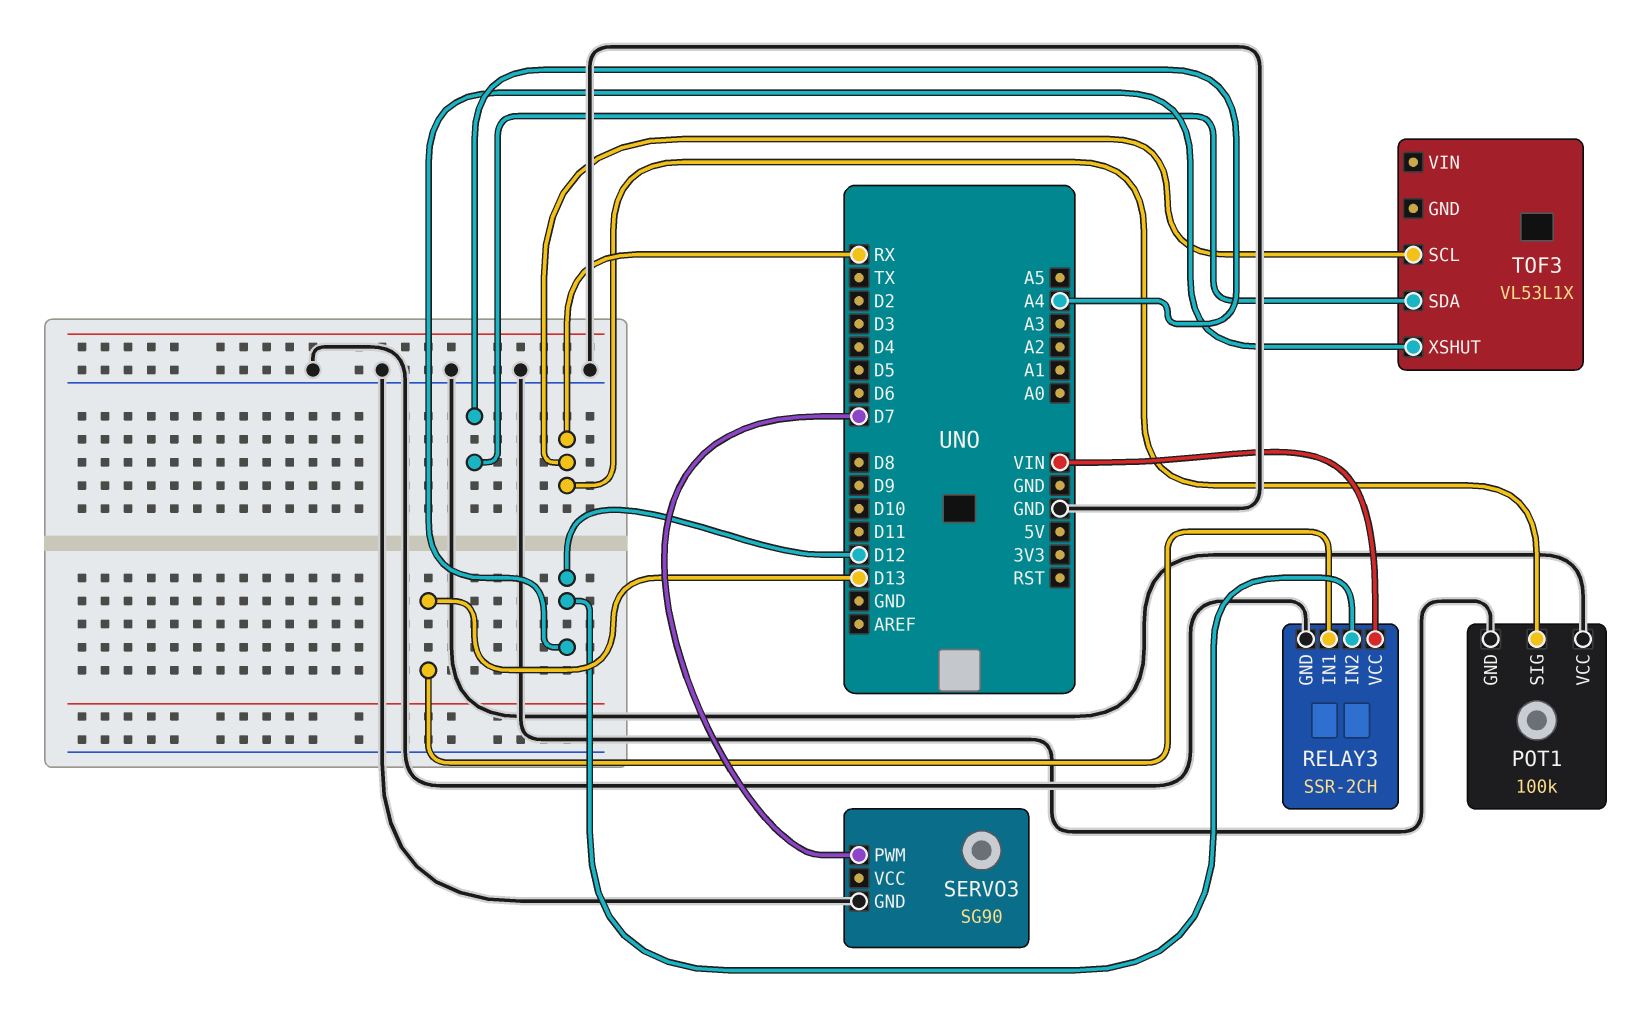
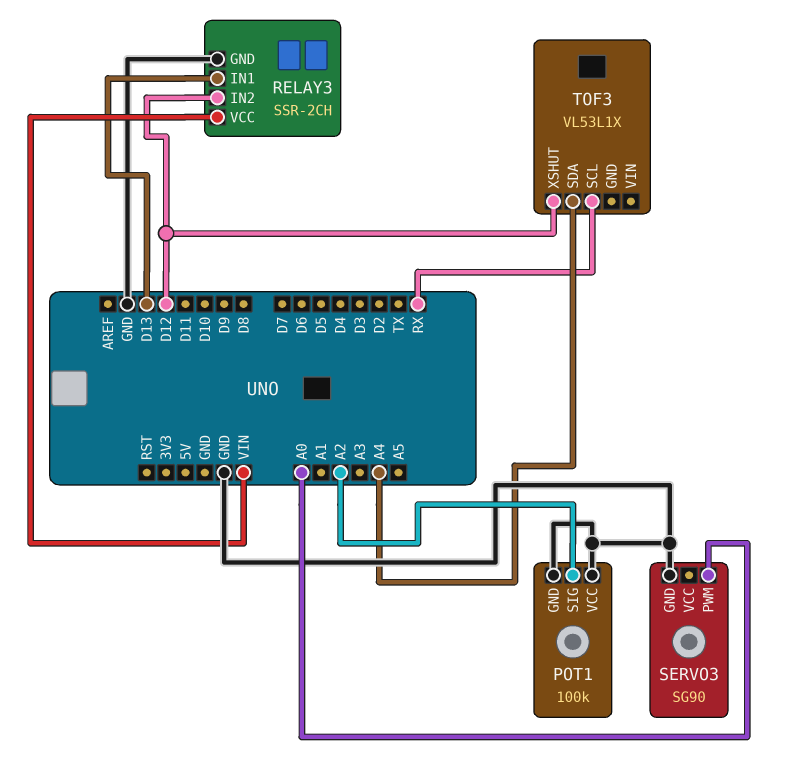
POT1 pin SIG: RX -> A2
SERVO3 pin PWM: D7 -> A0

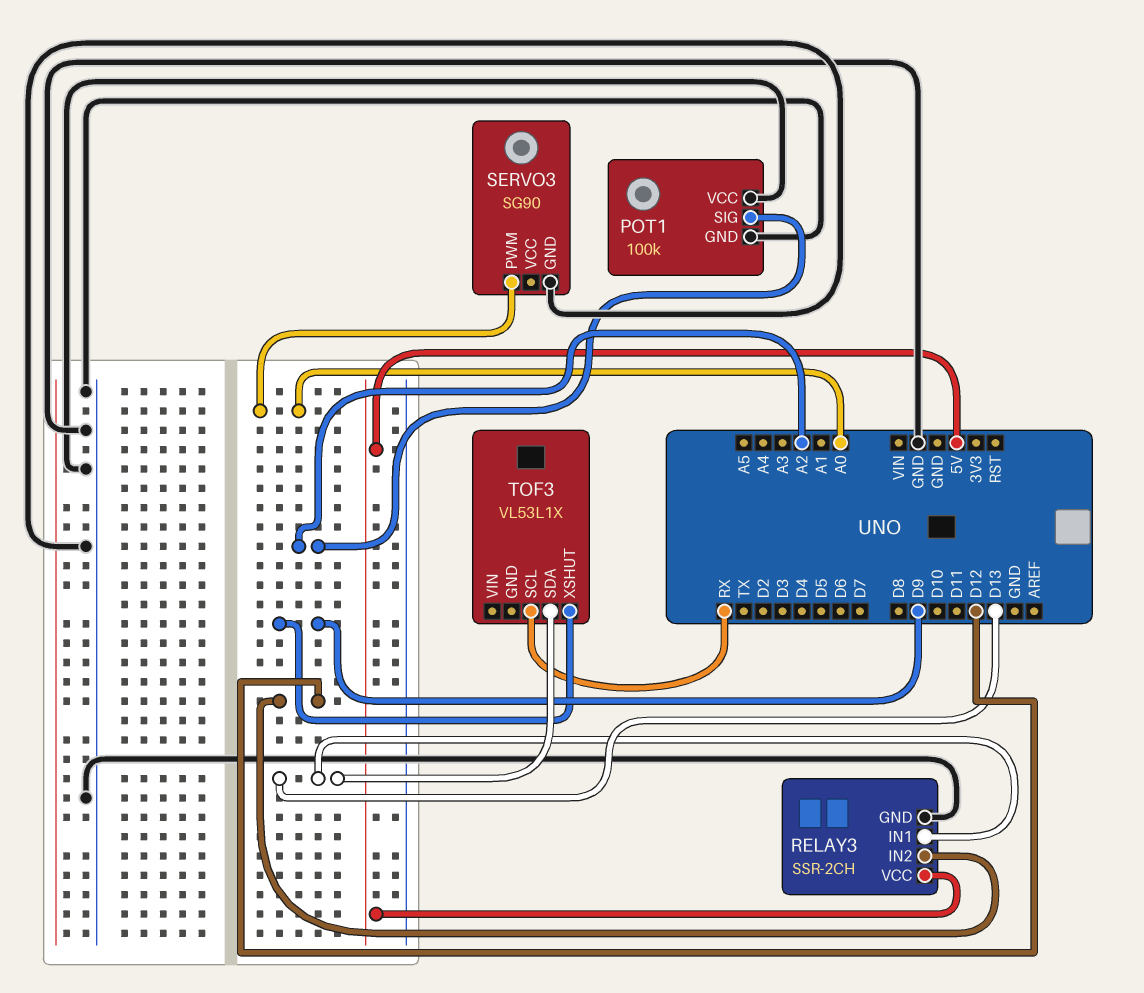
RELAY3 pin VCC: VIN -> 5V
TOF3 pin SDA: A4 -> D13
TOF3 pin XSHUT: D12 -> D9

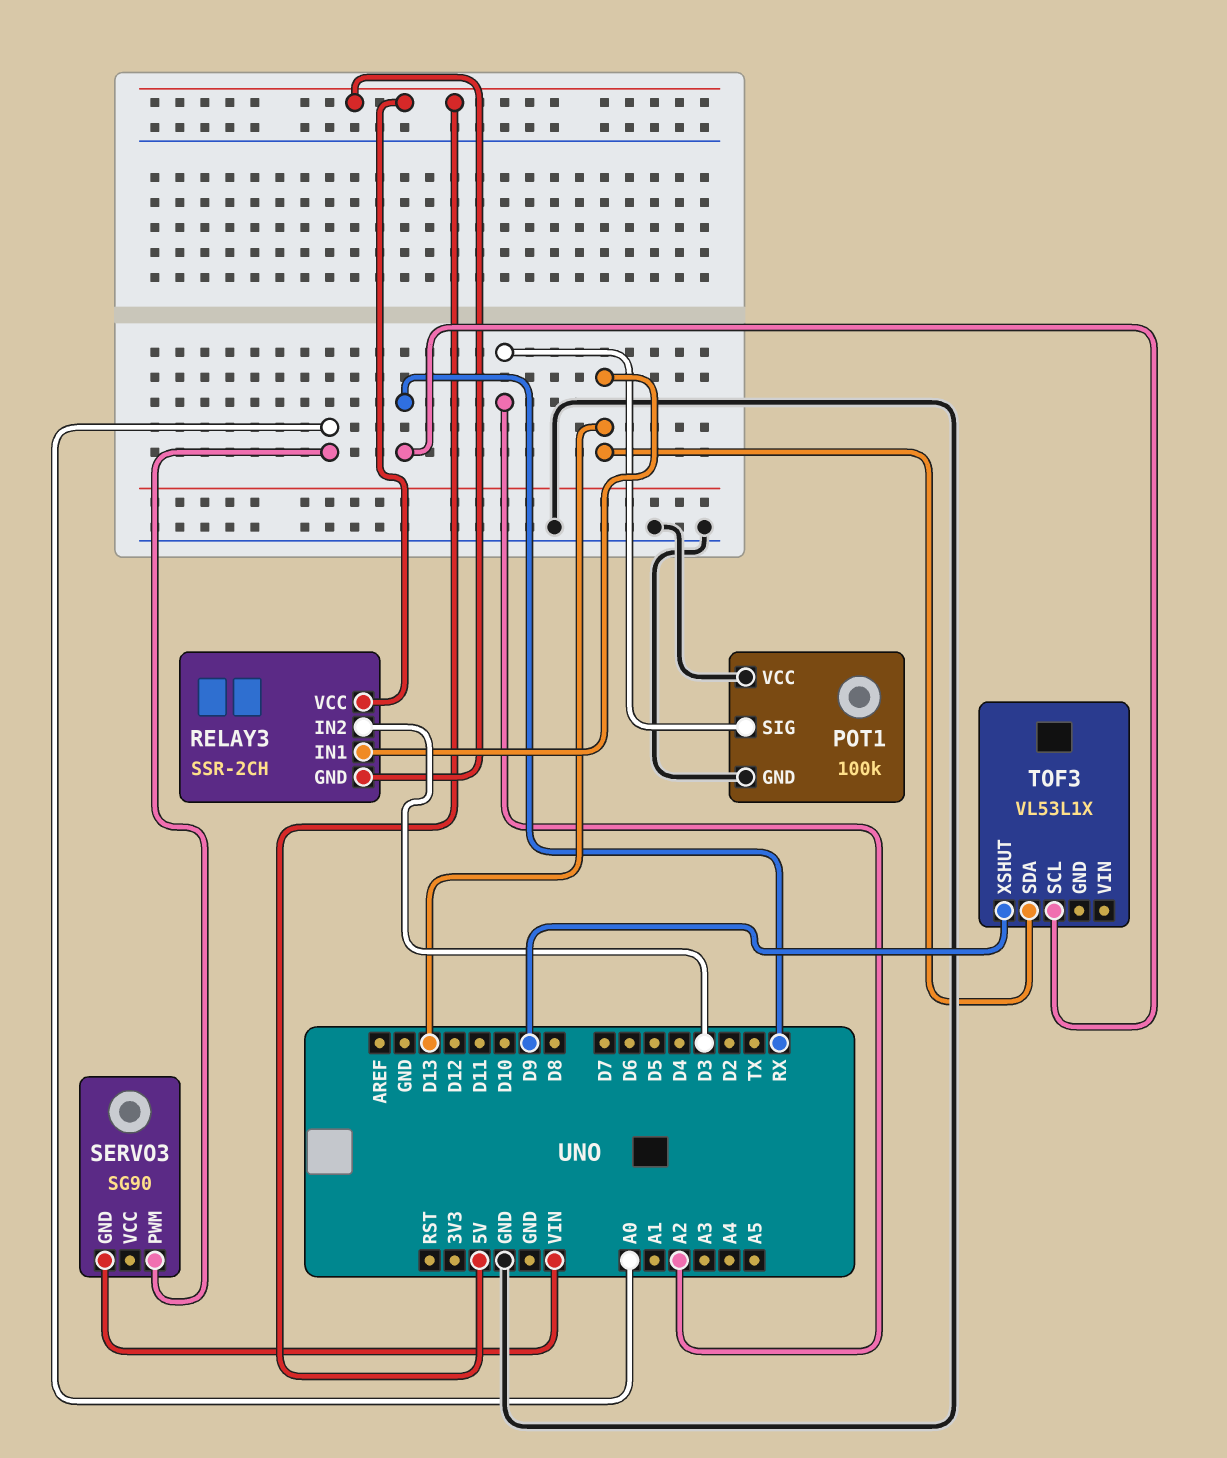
RELAY3 pin GND: GND -> 5V
RELAY3 pin IN2: D12 -> D3
SERVO3 pin GND: GND -> VIN

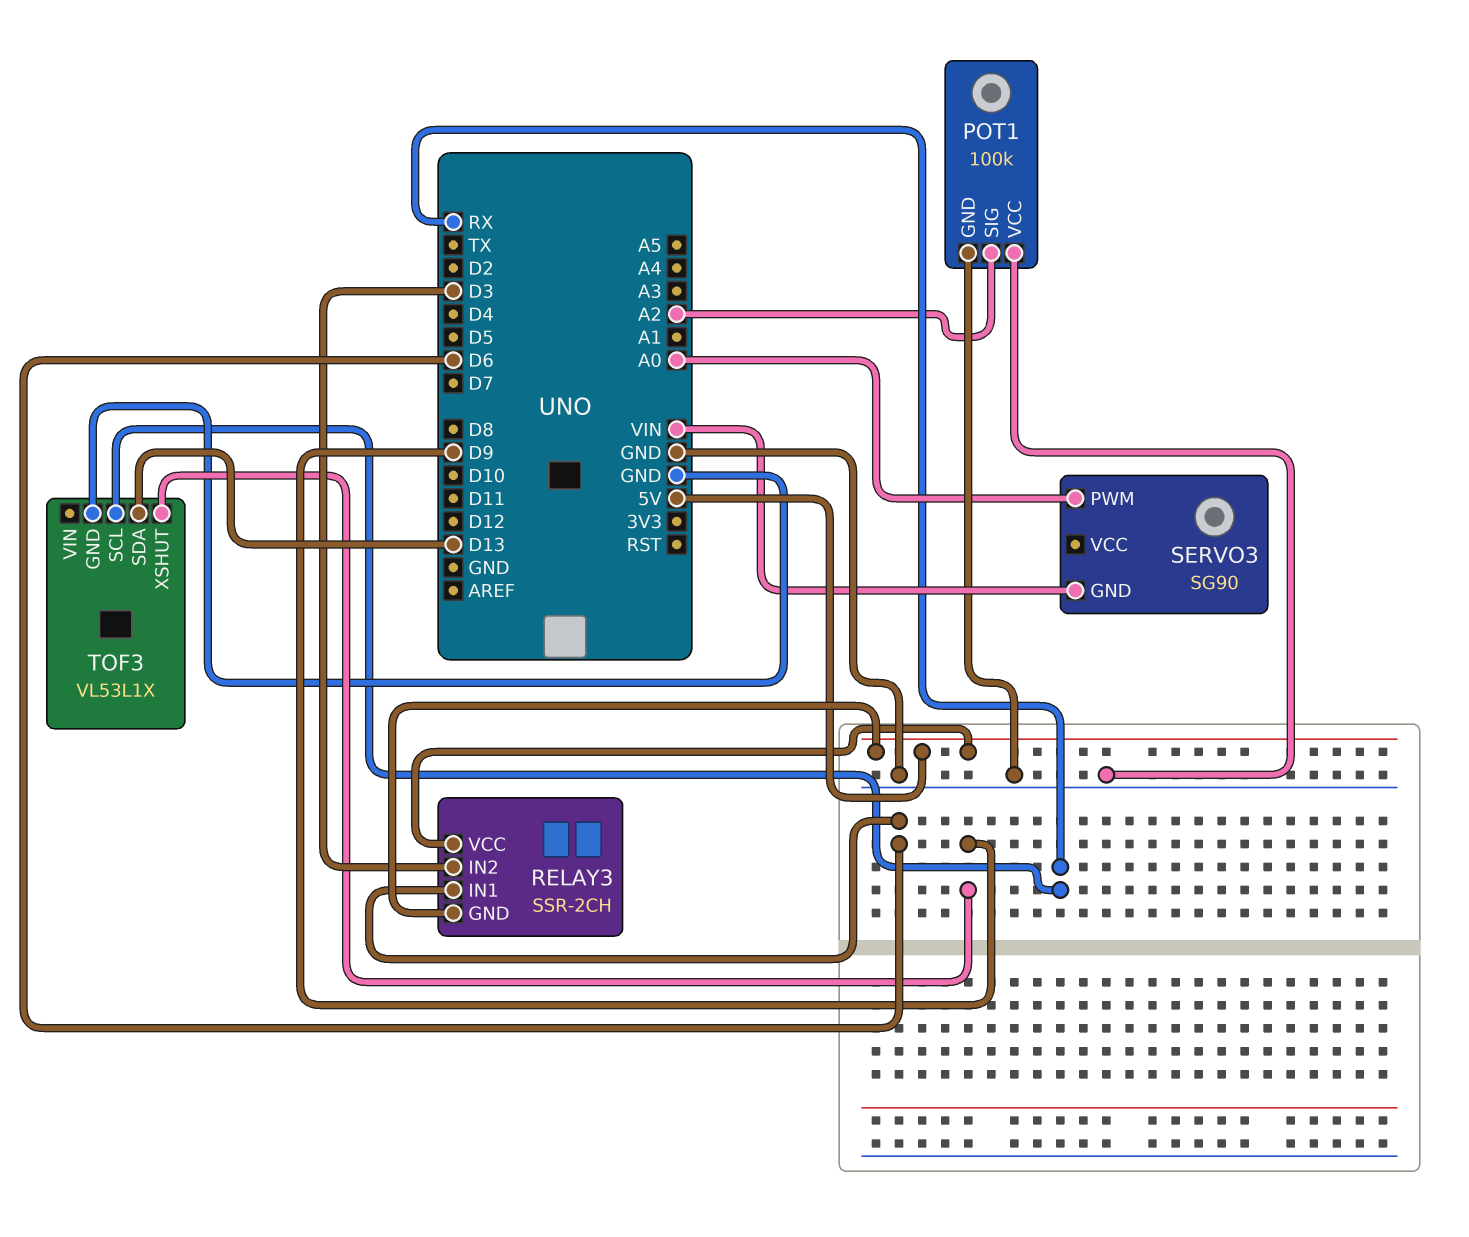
RELAY3 pin IN1: D13 -> D6
TOF3 pin GND: none -> GND

